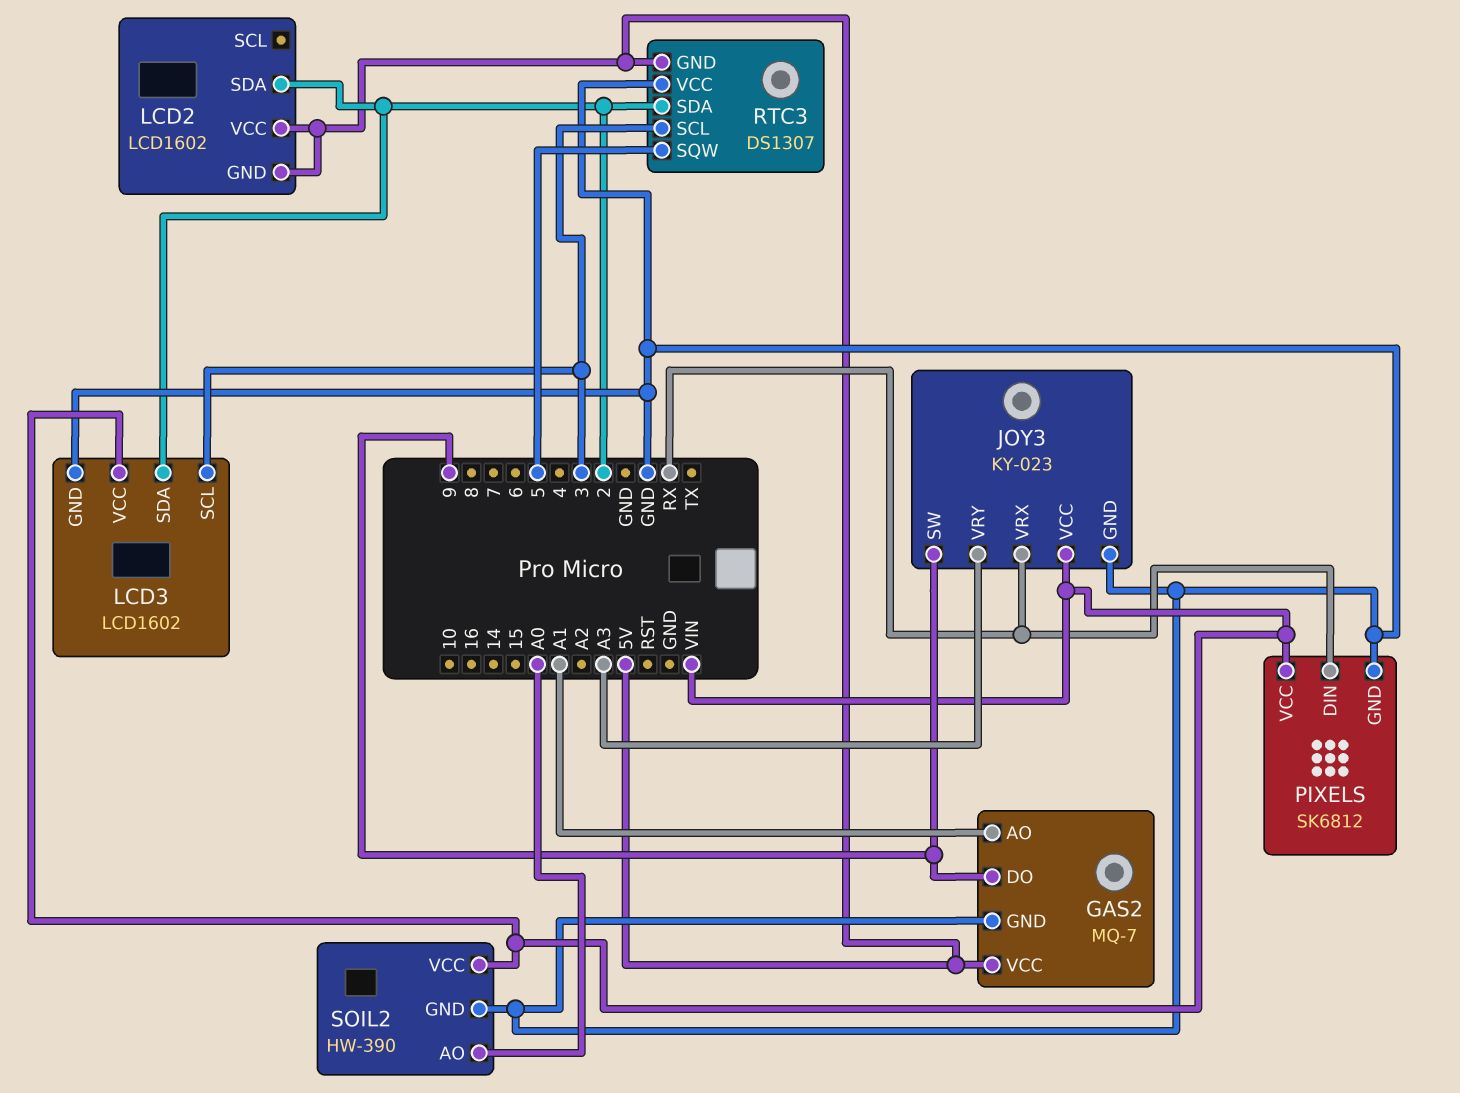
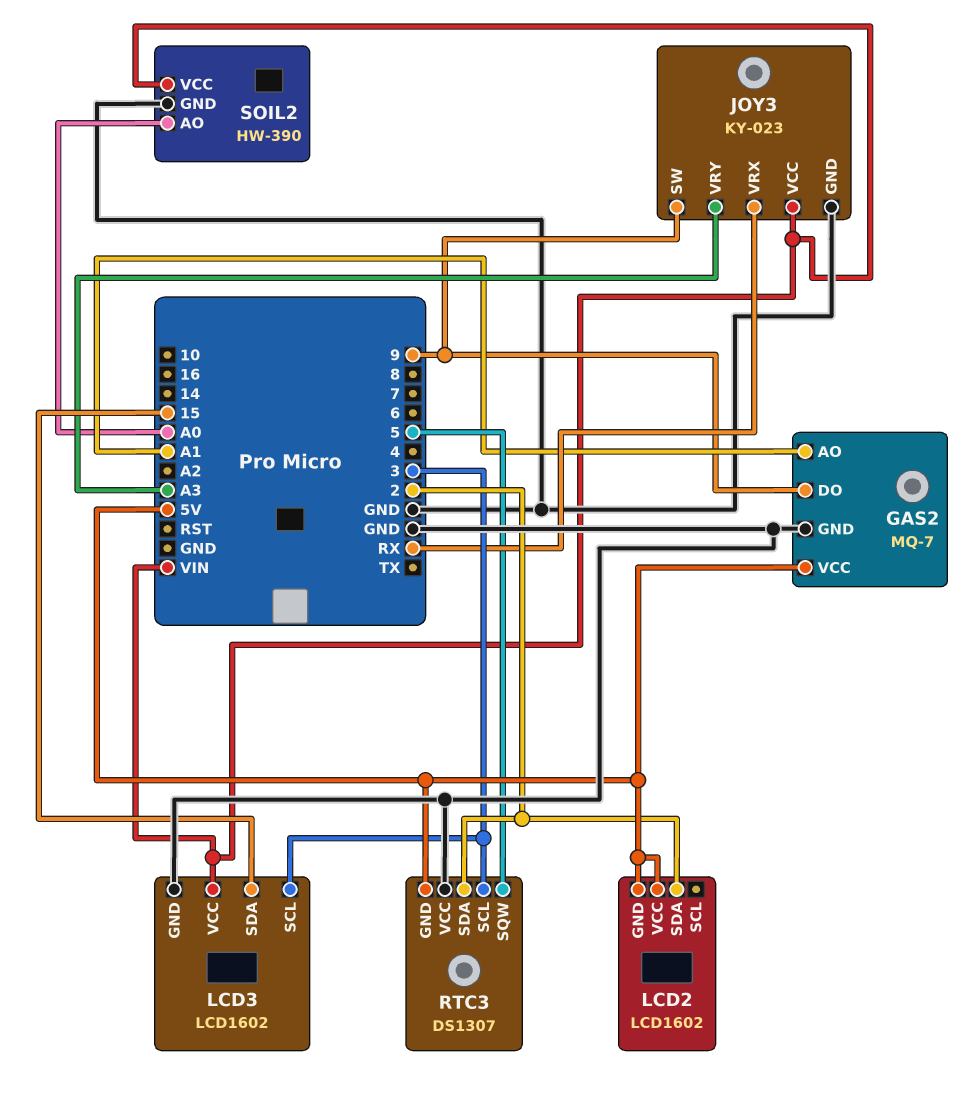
LCD3 pin SDA: 2 -> 15
PIXELS: SK6812 -> none
PIXELS pin DIN: RX -> none
PIXELS pin GND: GND -> none
PIXELS pin VCC: VIN -> none

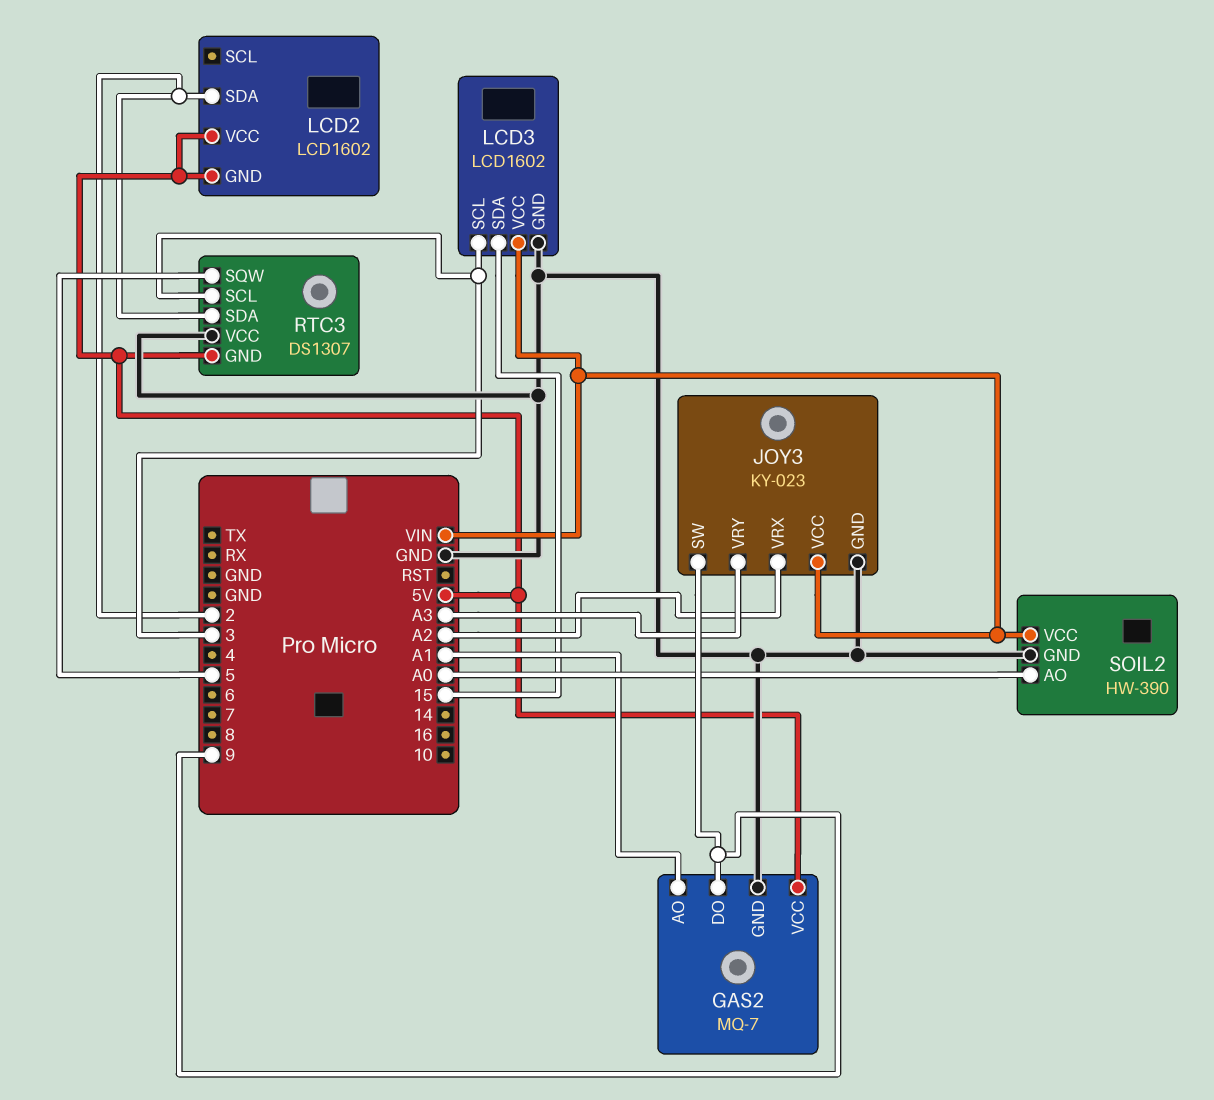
JOY3 pin VRX: RX -> A2

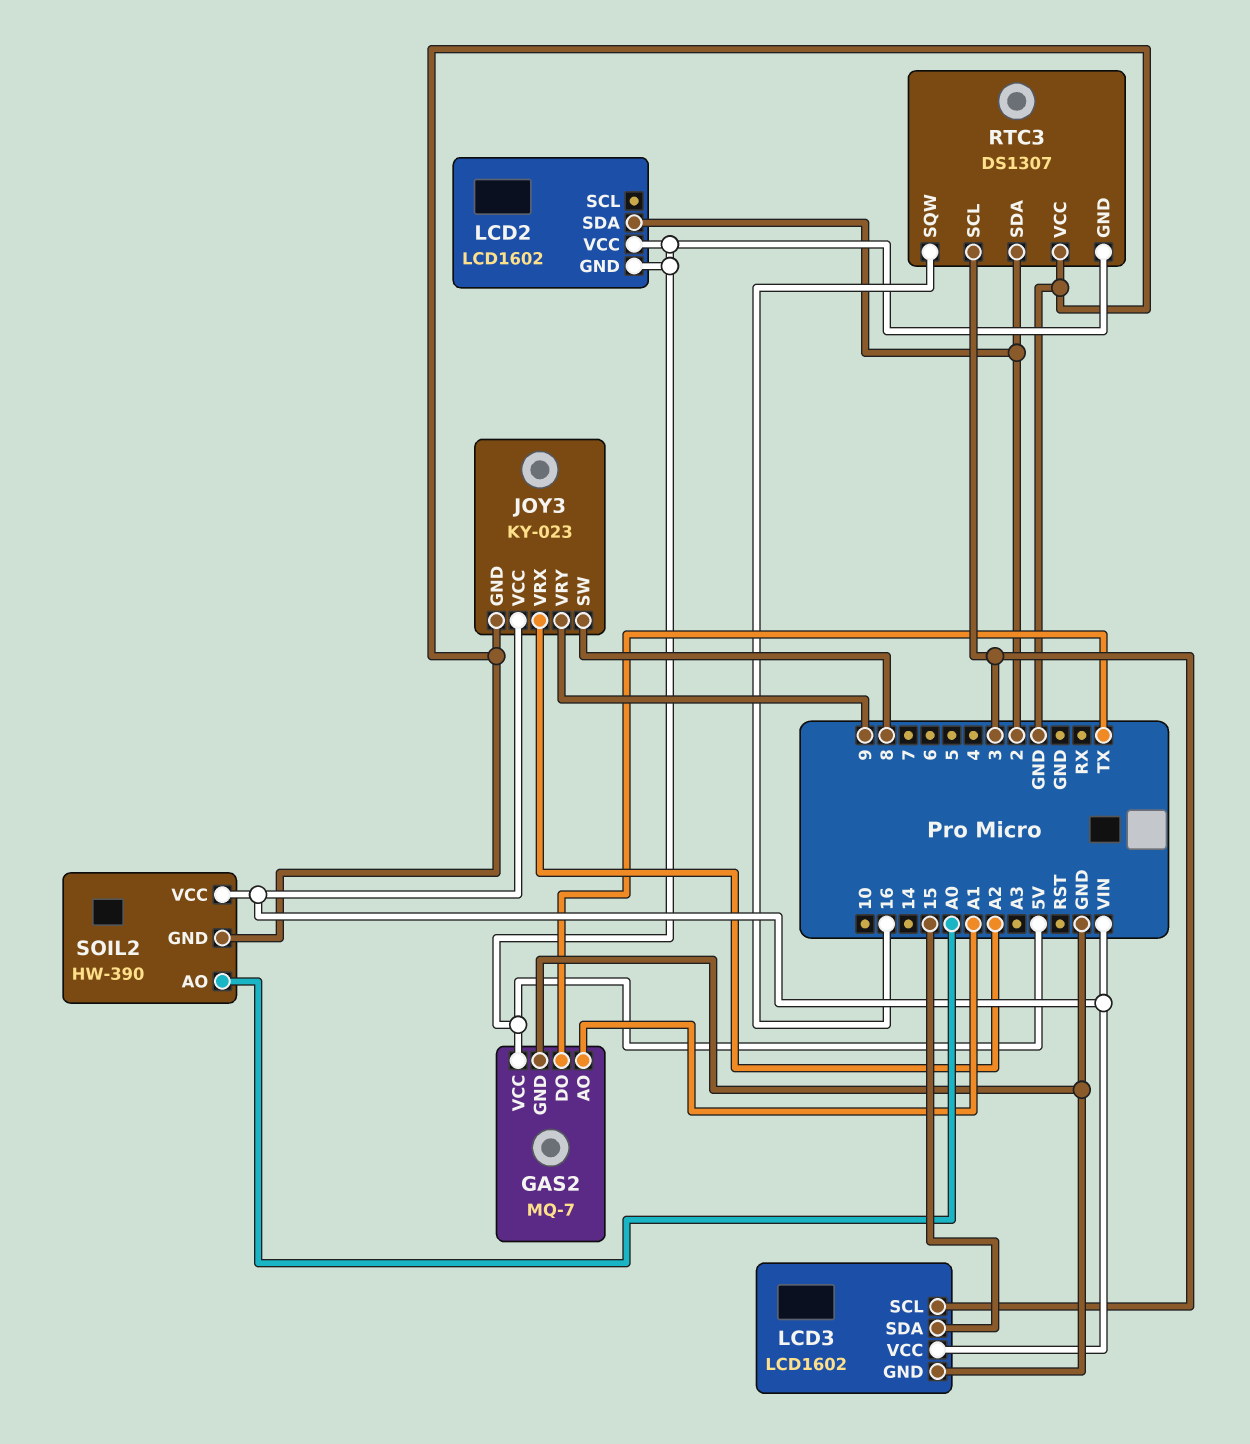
GAS2 pin DO: 9 -> TX
JOY3 pin SW: 9 -> 8
JOY3 pin VRY: A3 -> 9
RTC3 pin SQW: 5 -> 16

